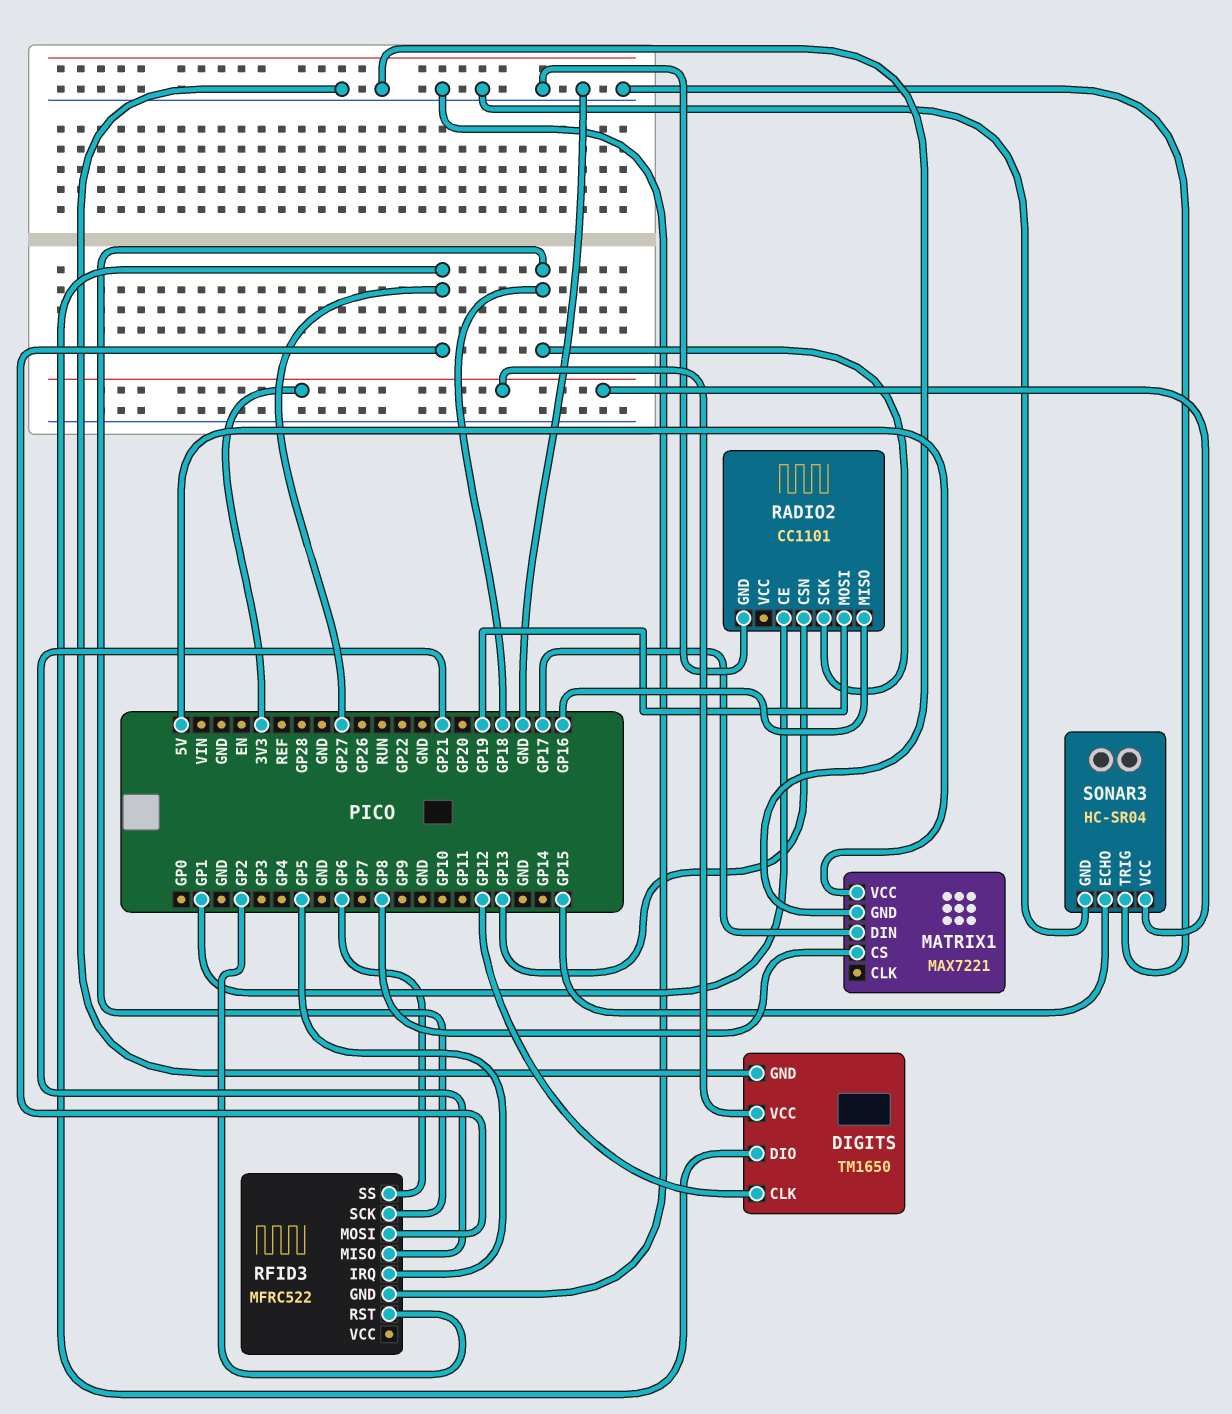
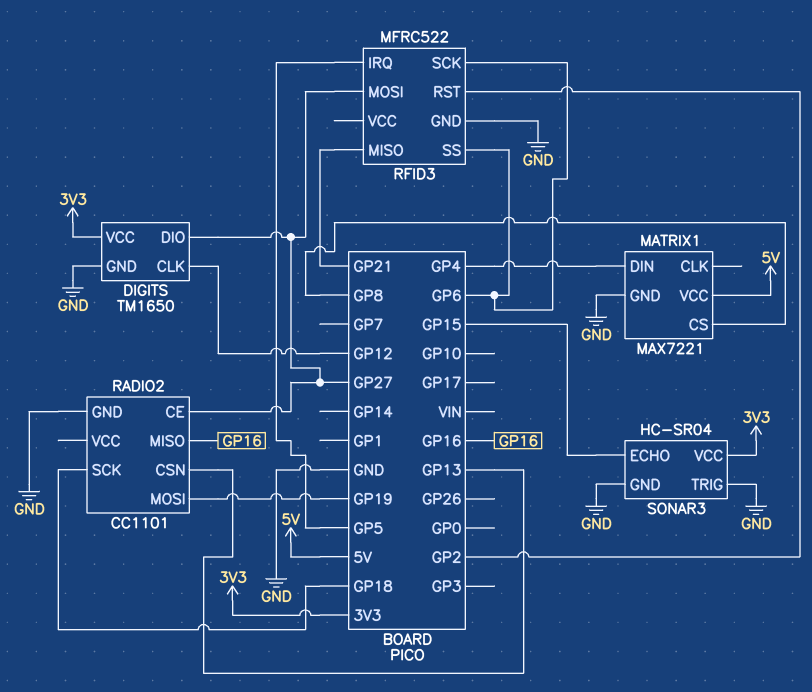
MATRIX1 pin DIN: GP17 -> GP4
RADIO2 pin CE: GP1 -> GP27
RFID3 pin SCK: GP18 -> GP6

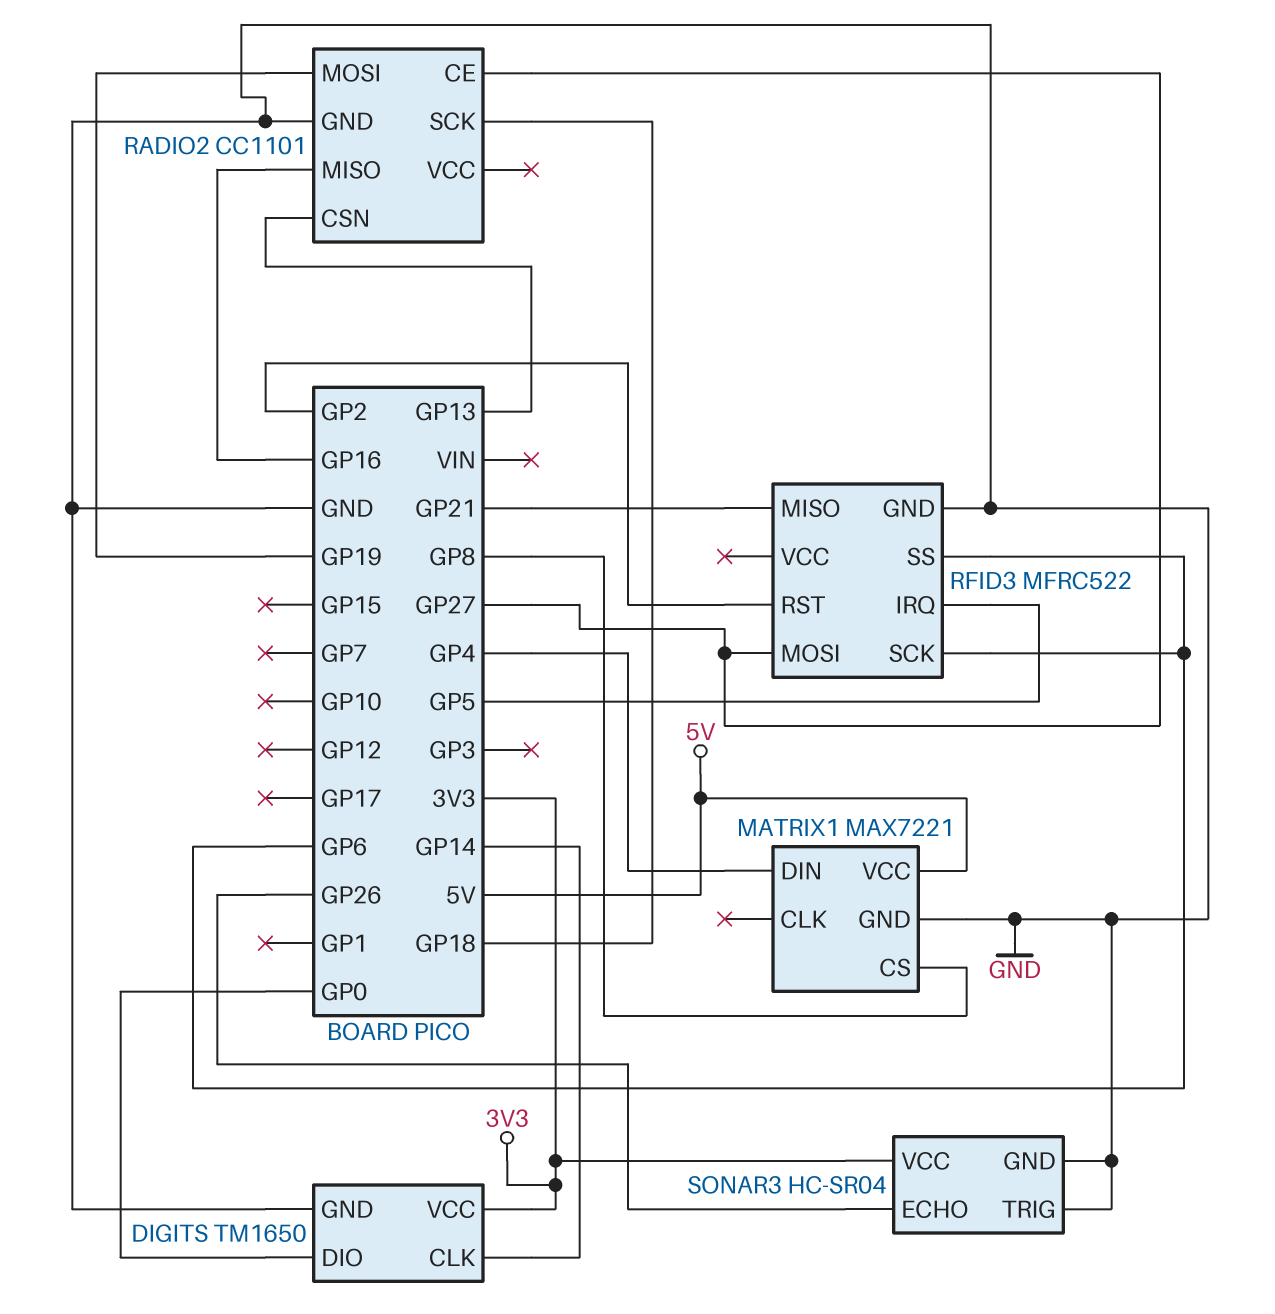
DIGITS pin CLK: GP12 -> GP14
DIGITS pin DIO: GP27 -> GP0
SONAR3 pin ECHO: GP15 -> GP26

